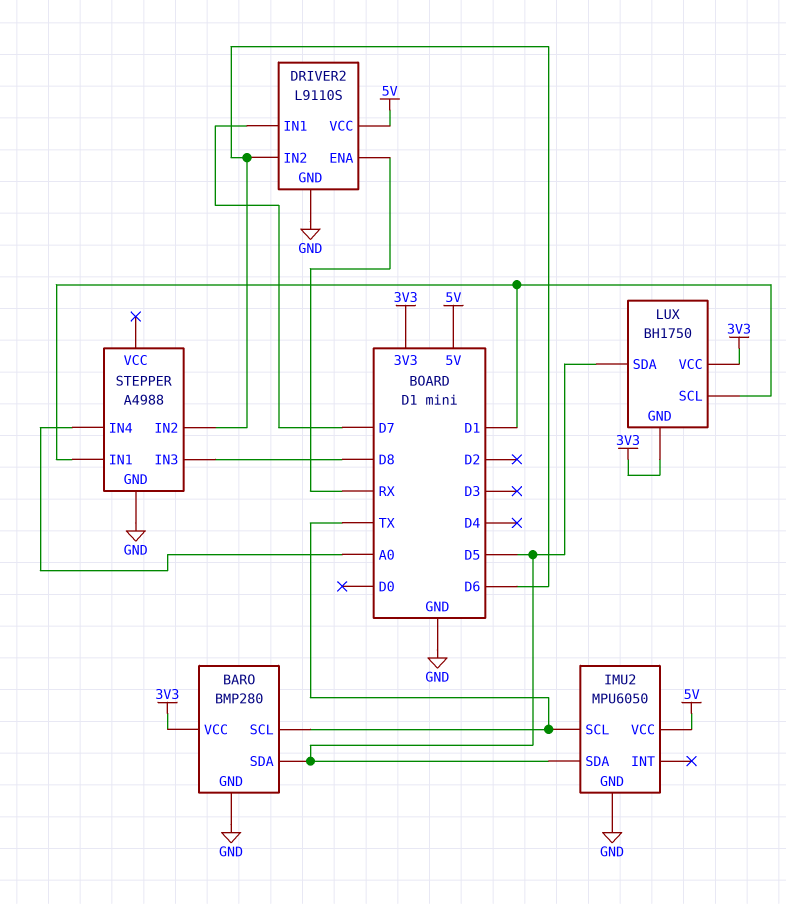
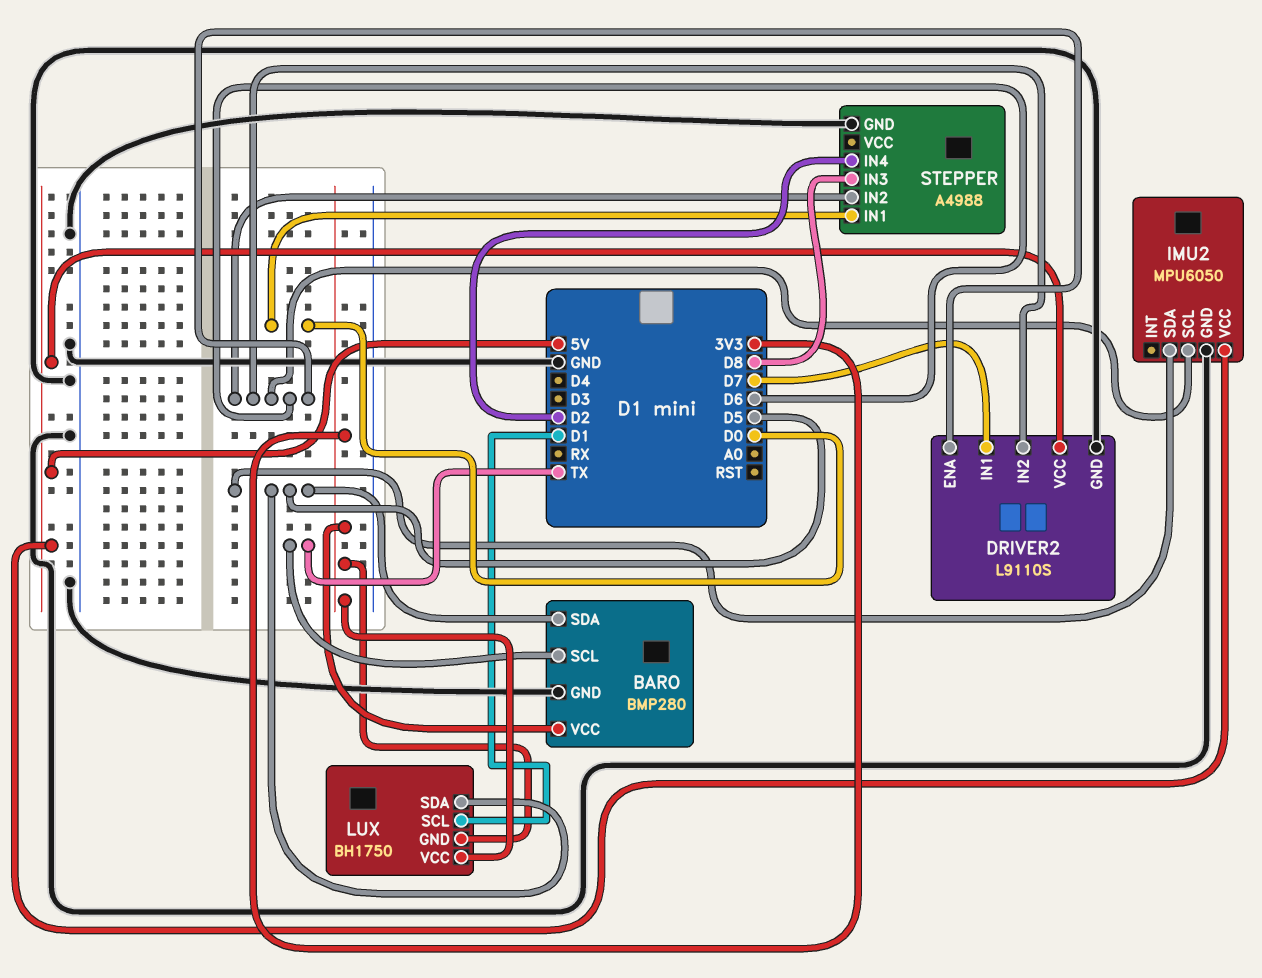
DRIVER2 pin ENA: RX -> D6
IMU2 pin SCL: TX -> D6
STEPPER pin IN1: D1 -> D0
STEPPER pin IN4: A0 -> D2

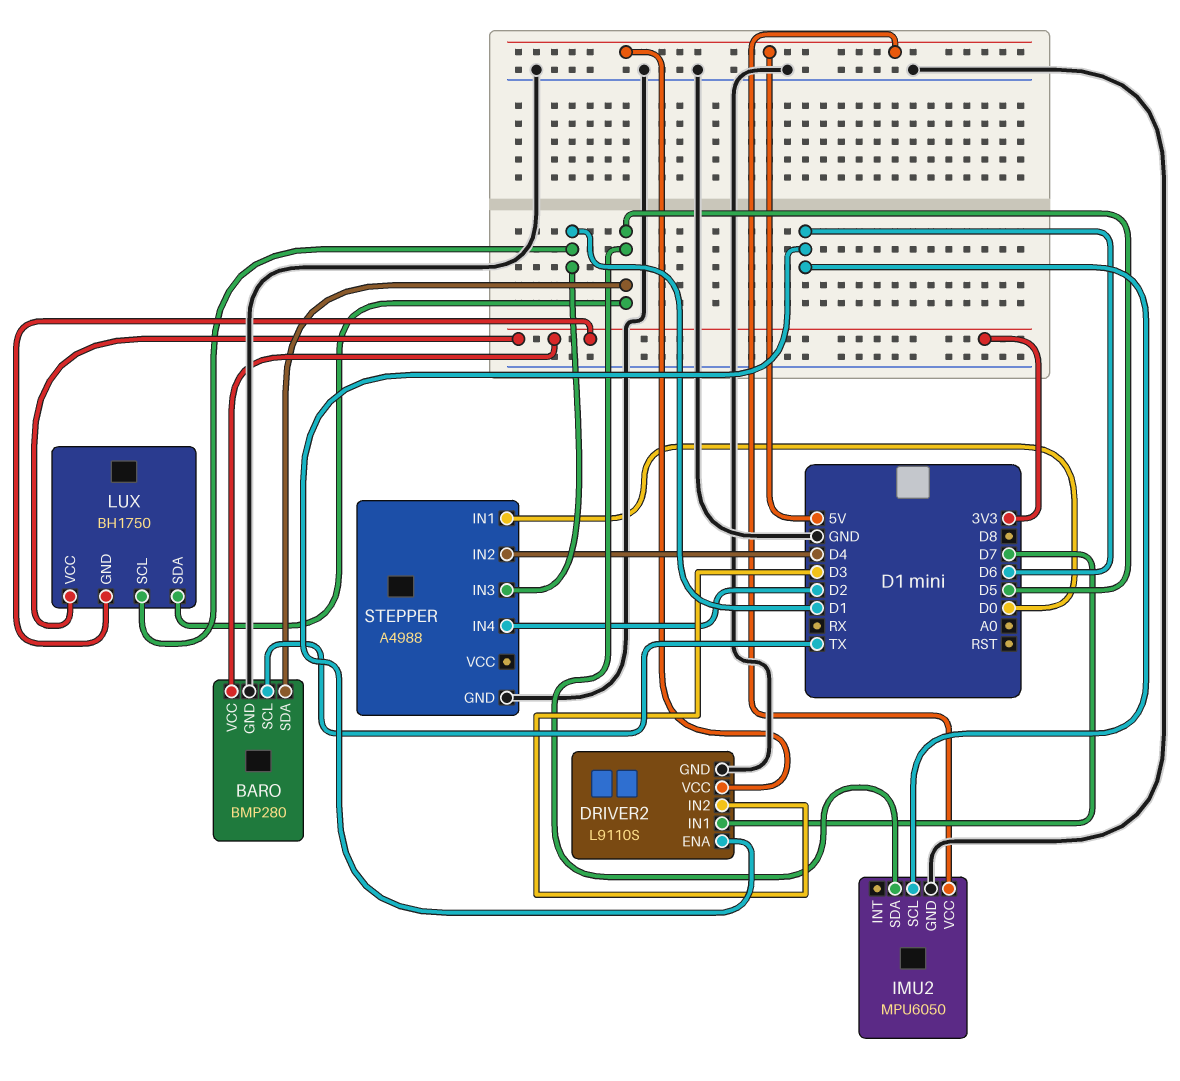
DRIVER2 pin IN2: D6 -> D3
STEPPER pin IN2: D6 -> D4
STEPPER pin IN3: D8 -> D1

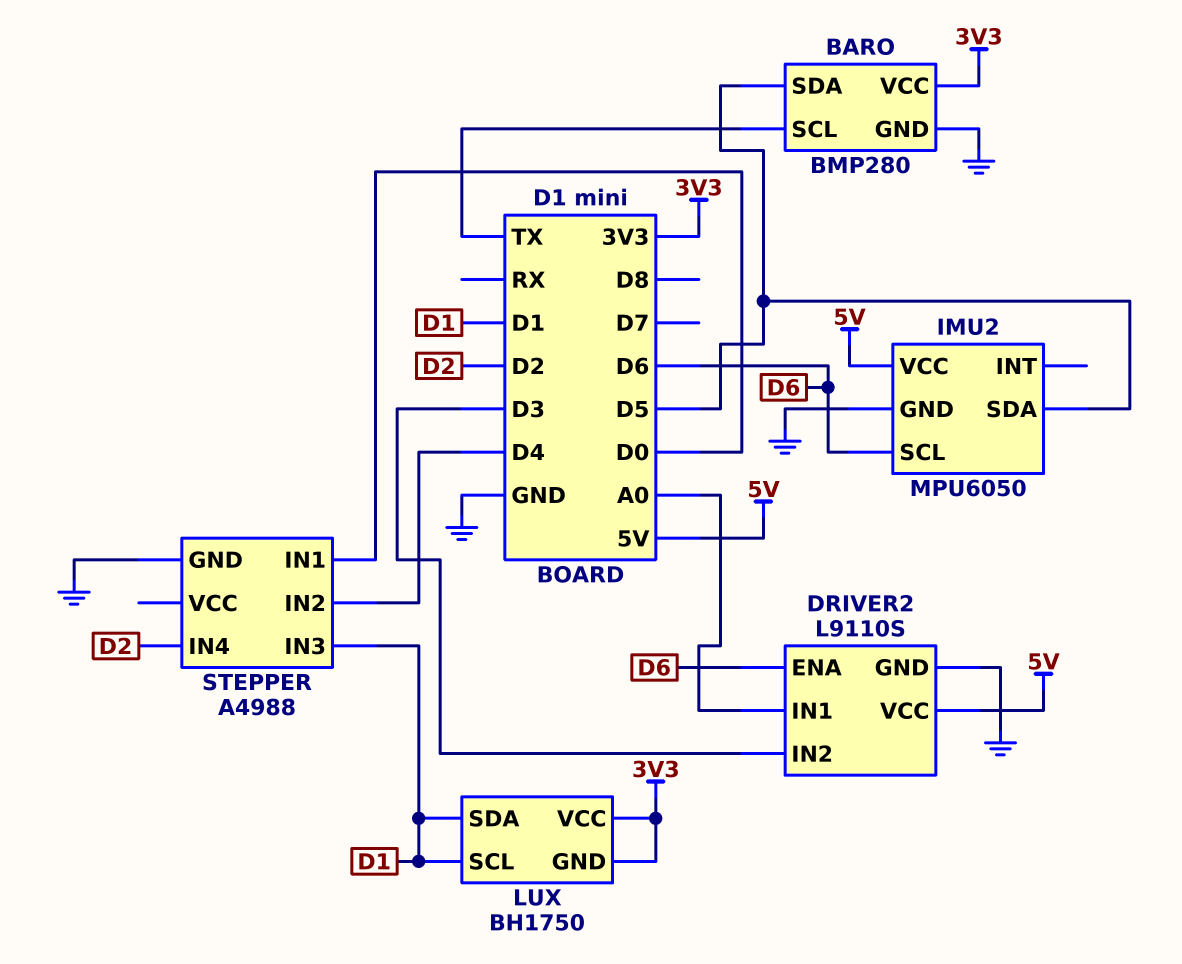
DRIVER2 pin IN1: D7 -> A0
LUX pin SDA: D5 -> D1

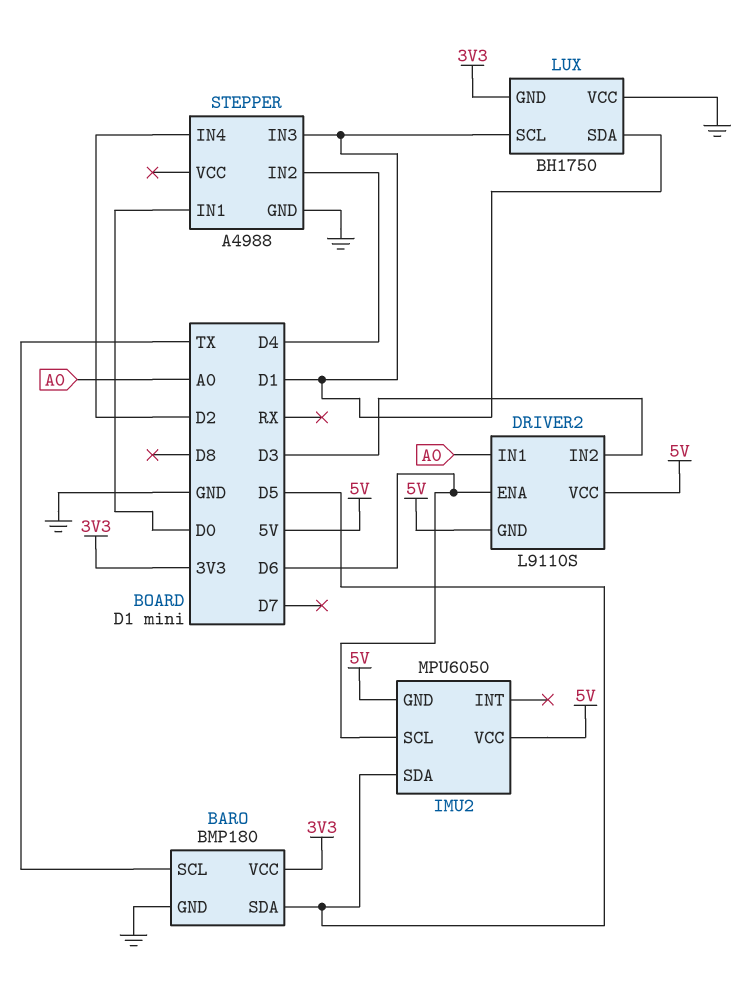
BARO: BMP280 -> BMP180
DRIVER2 pin GND: GND -> 5V
IMU2 pin GND: GND -> 5V
LUX pin VCC: 3V3 -> GND

